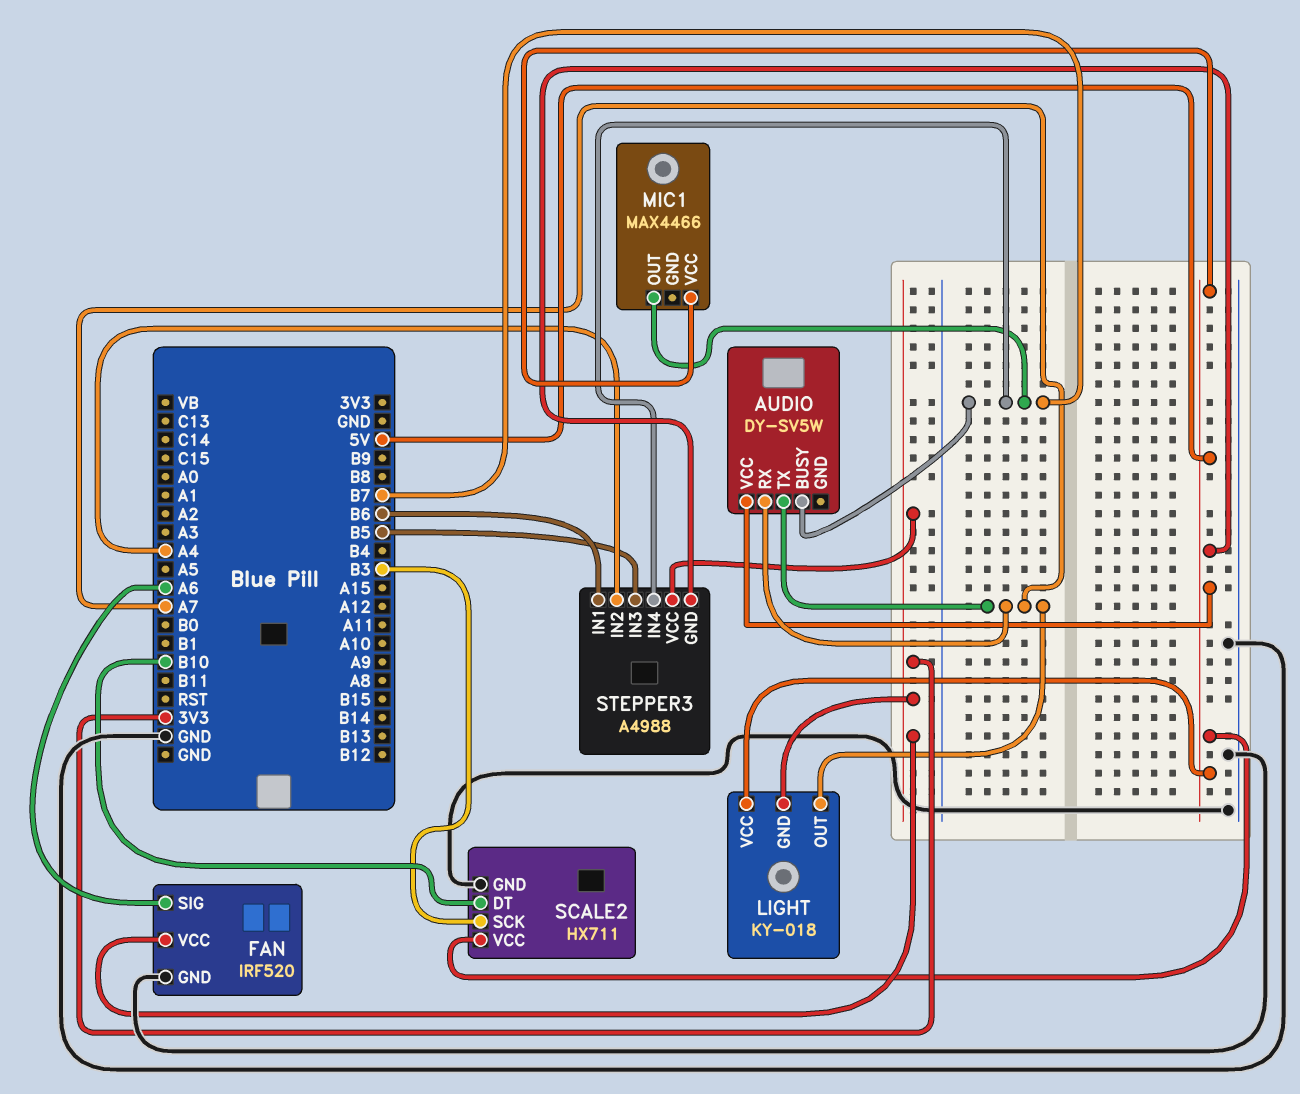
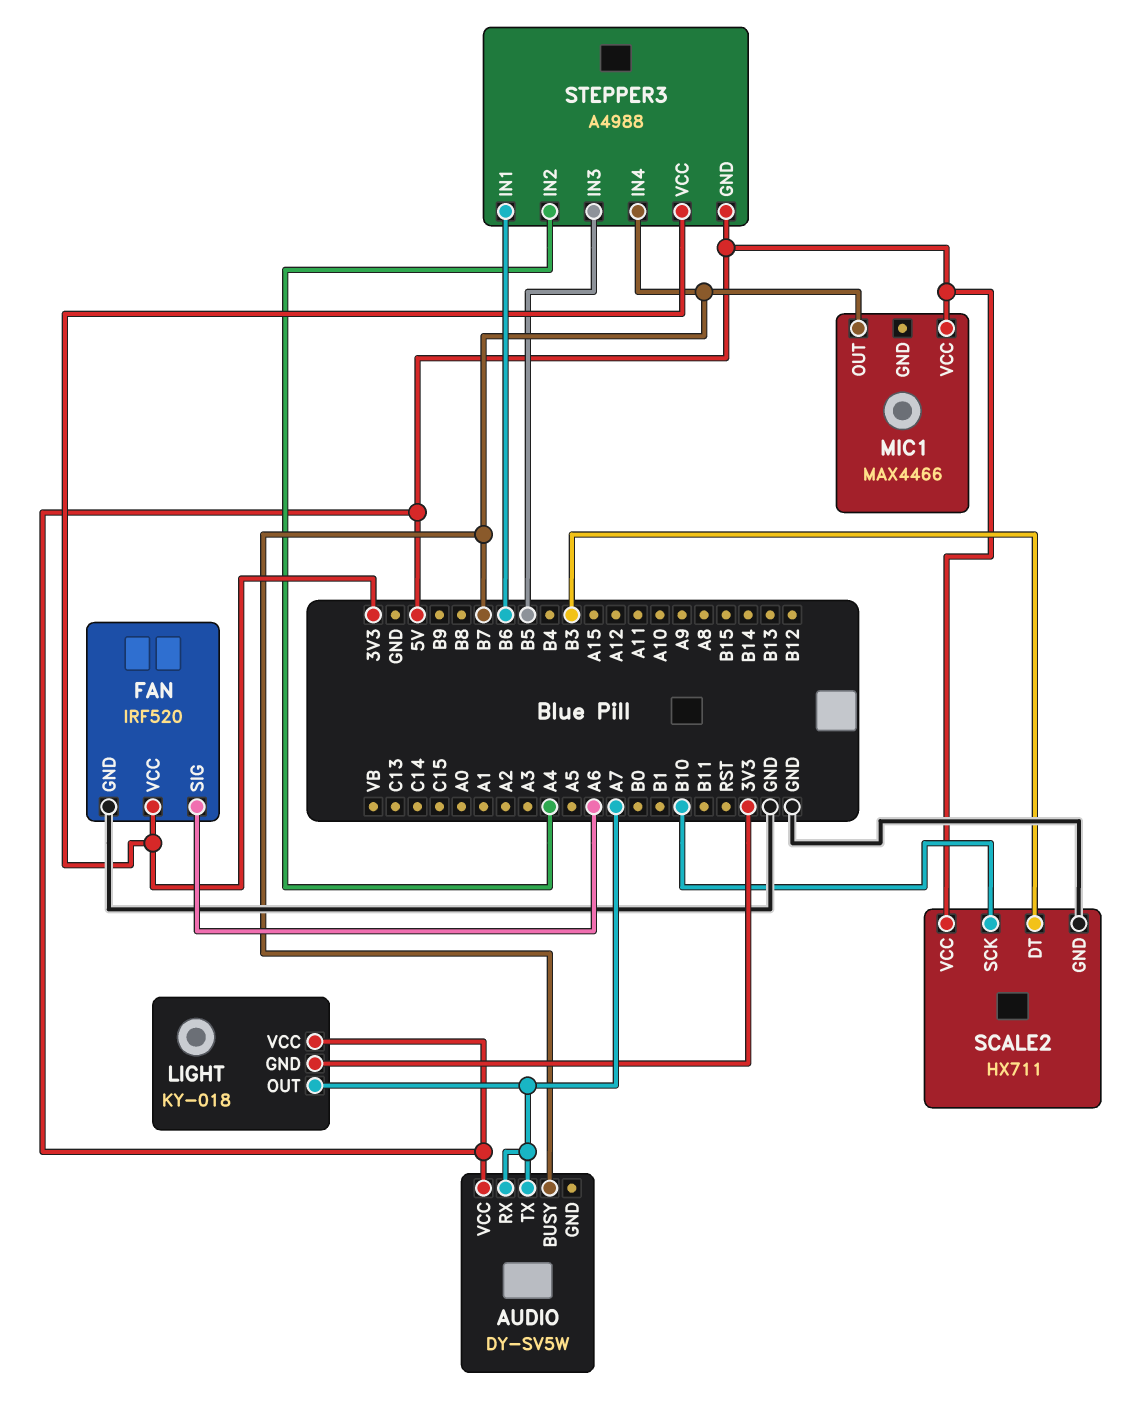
SCALE2 pin DT: B10 -> B3
SCALE2 pin SCK: B3 -> B10

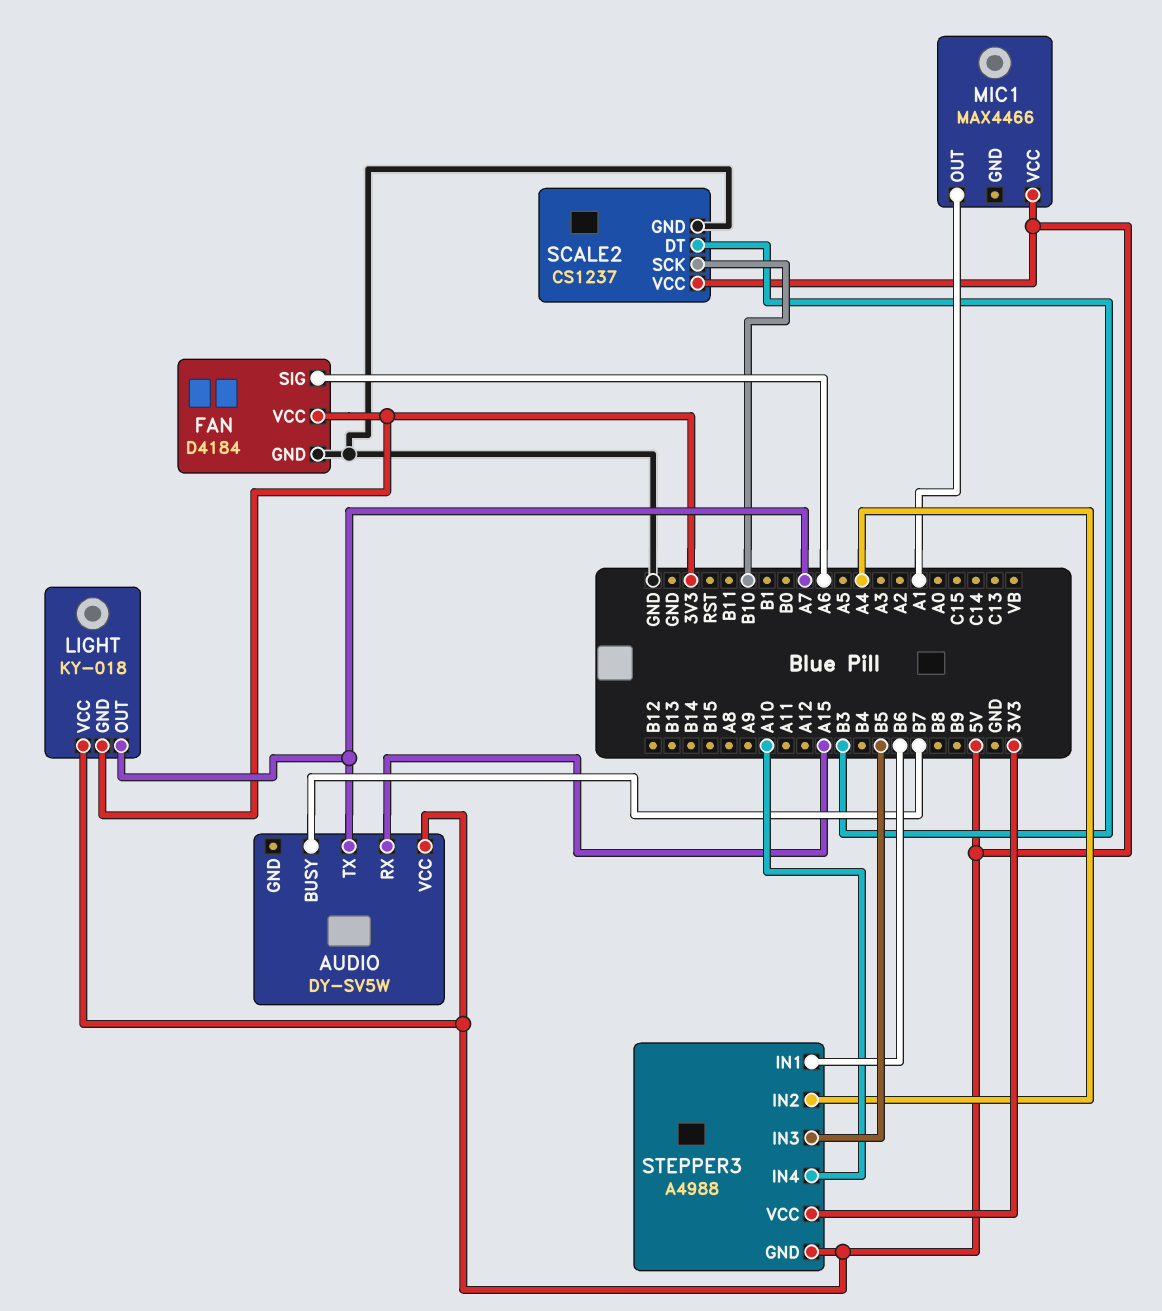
AUDIO pin RX: A7 -> A15
FAN: IRF520 -> D4184
MIC1 pin OUT: B7 -> A1
SCALE2: HX711 -> CS1237
STEPPER3 pin IN4: B7 -> A10

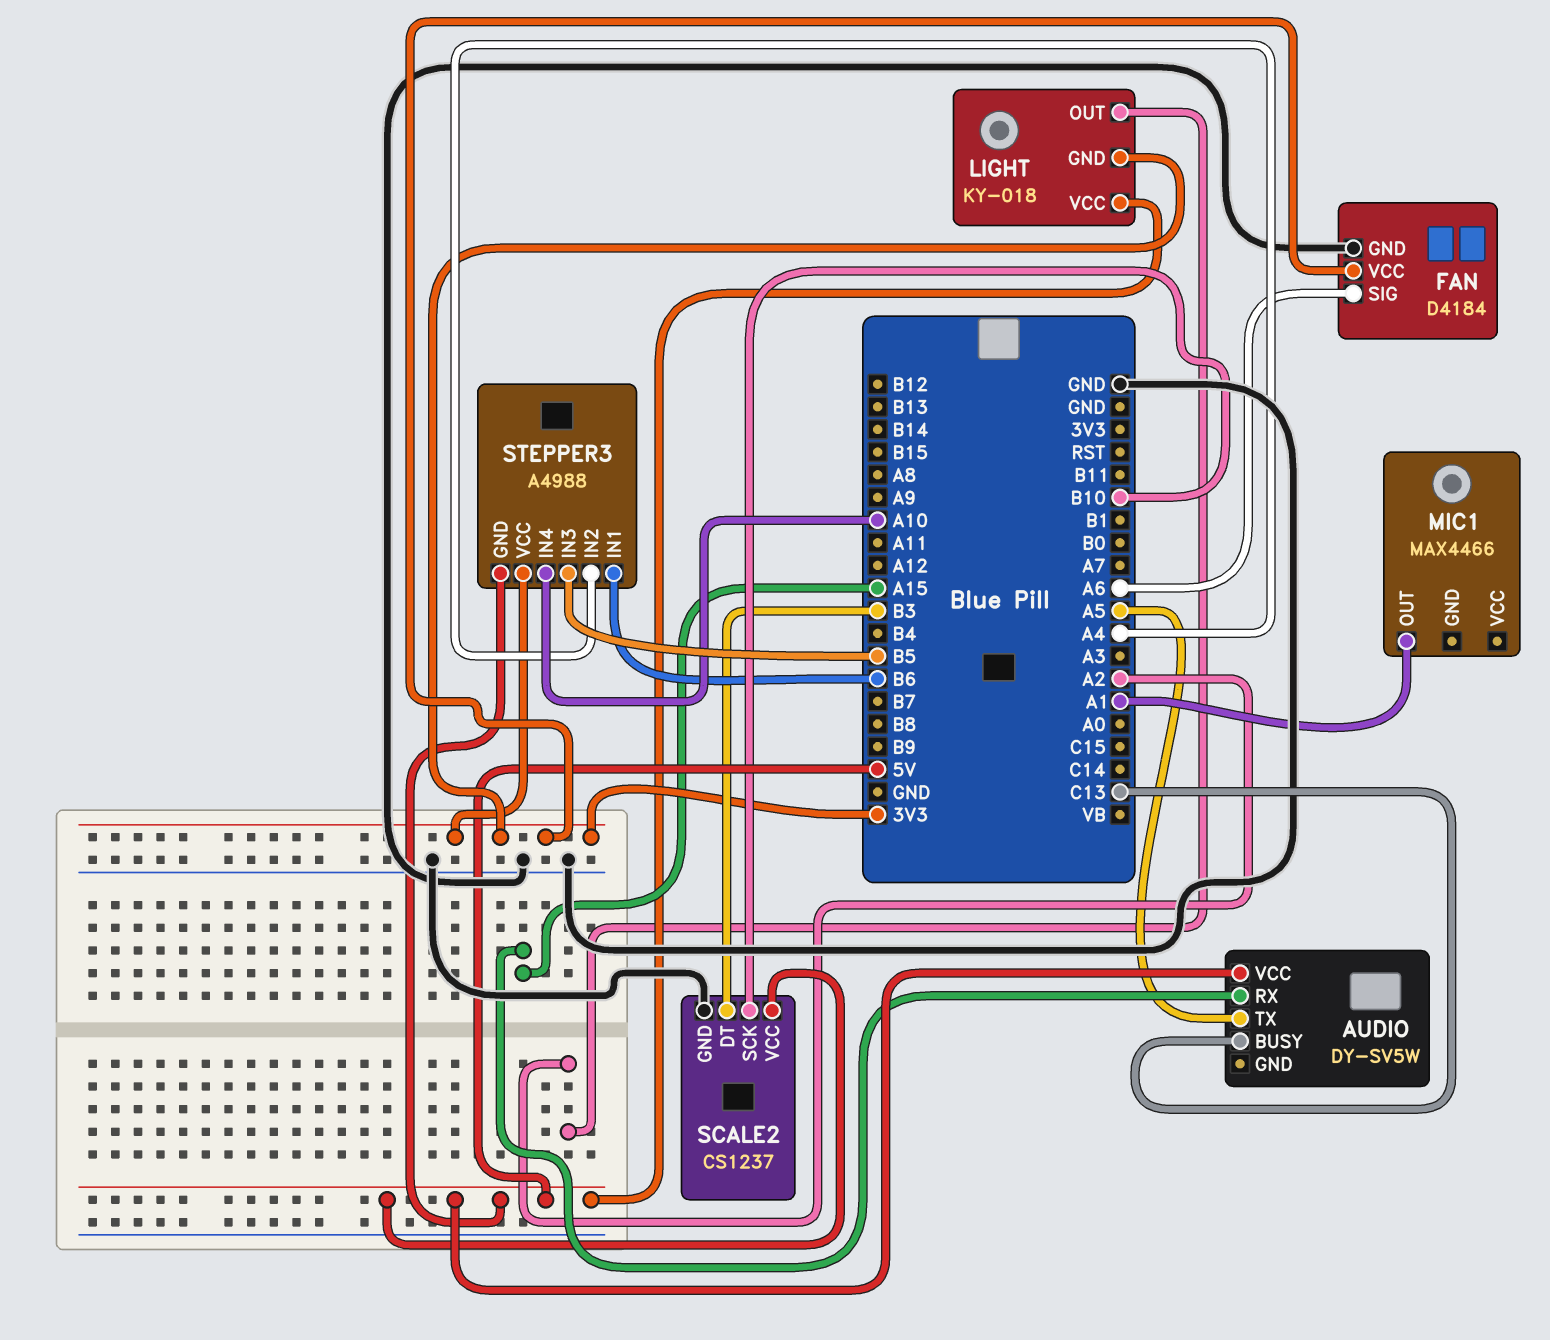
AUDIO pin BUSY: B7 -> C13
AUDIO pin TX: A7 -> A5
LIGHT pin OUT: A7 -> A2
MIC1 pin VCC: 5V -> none

